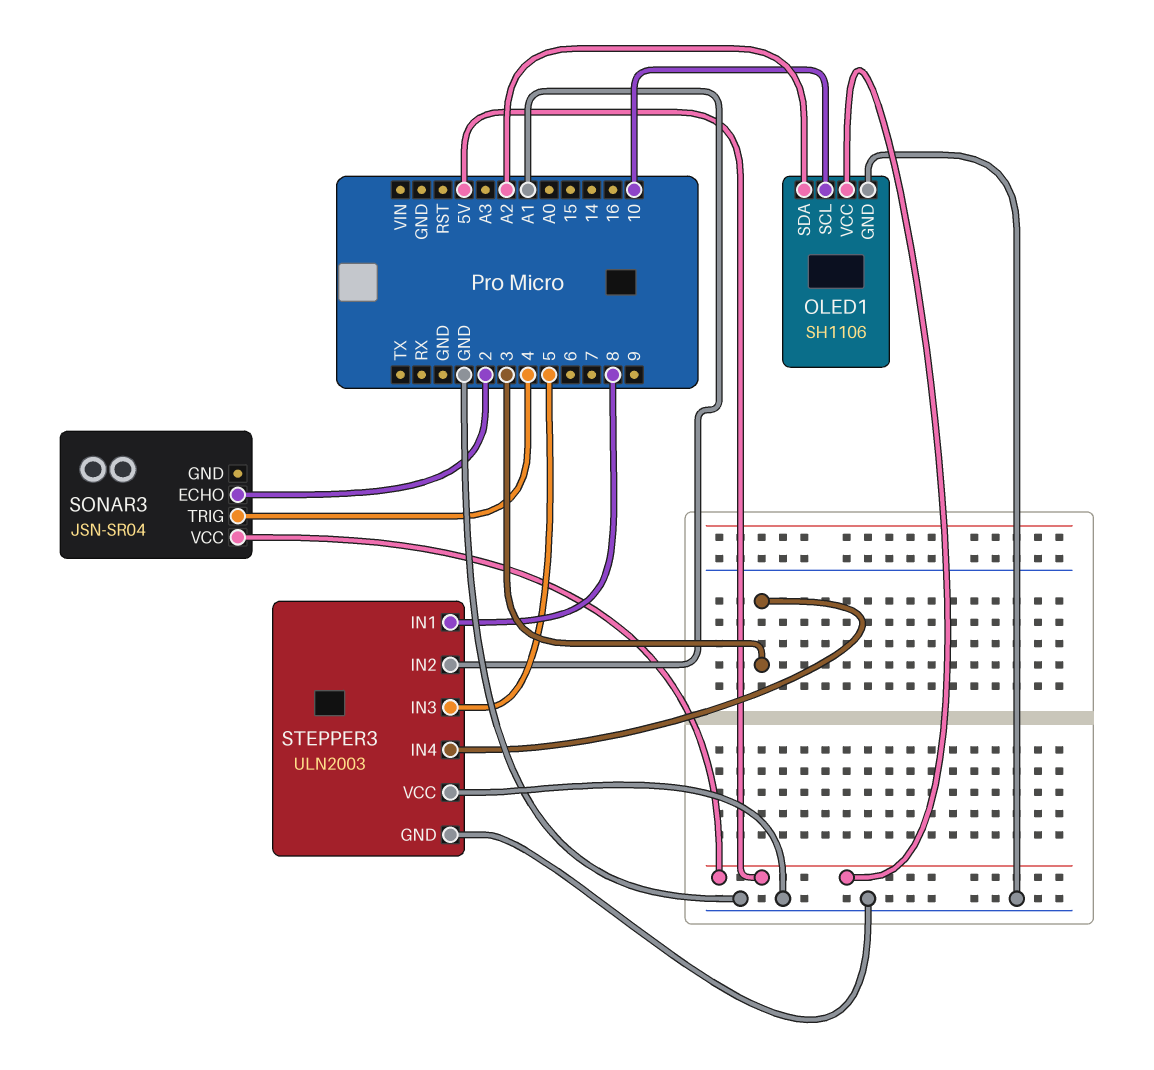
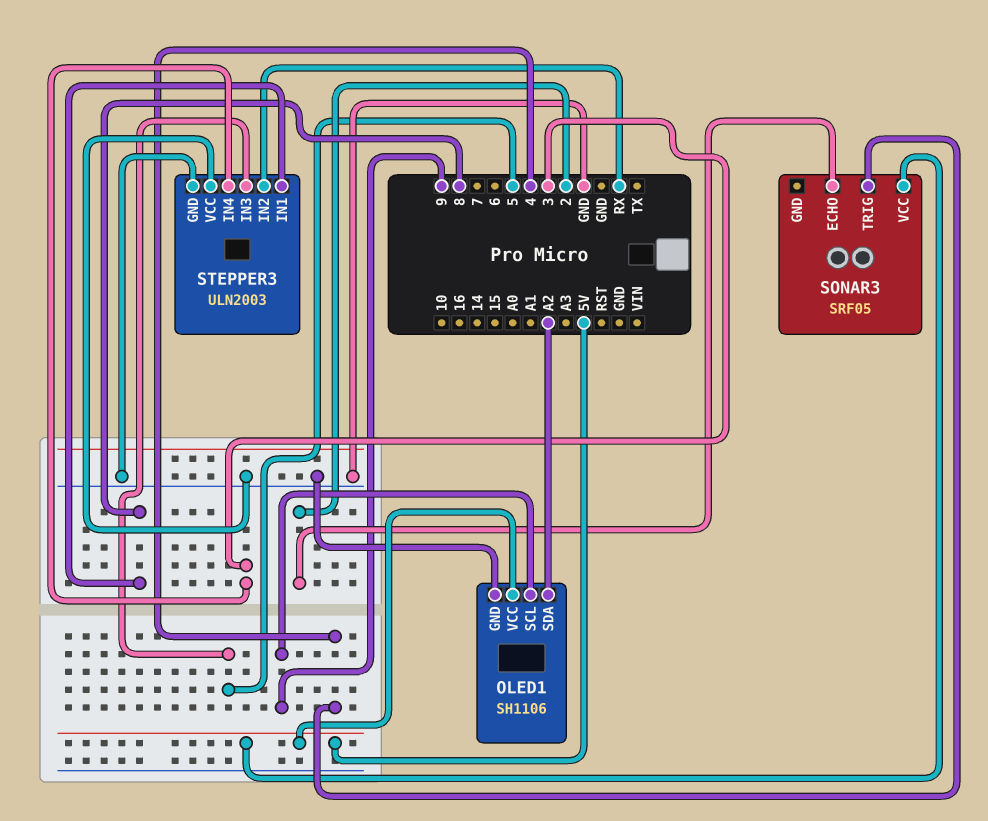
OLED1 pin SCL: 10 -> 9
SONAR3: JSN-SR04 -> SRF05
STEPPER3 pin IN2: A1 -> RX

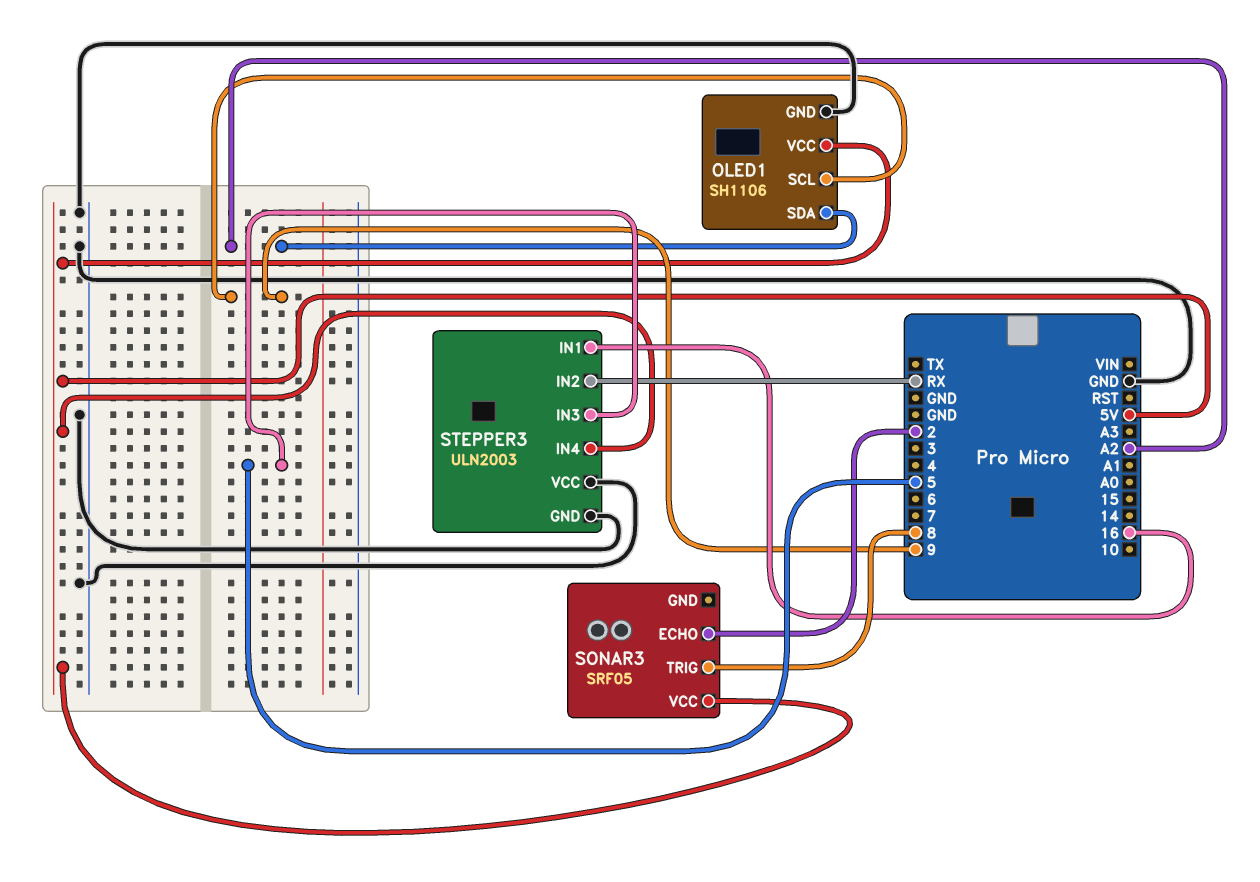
SONAR3 pin TRIG: 4 -> 8
STEPPER3 pin IN1: 8 -> 16
STEPPER3 pin IN4: 3 -> 5V

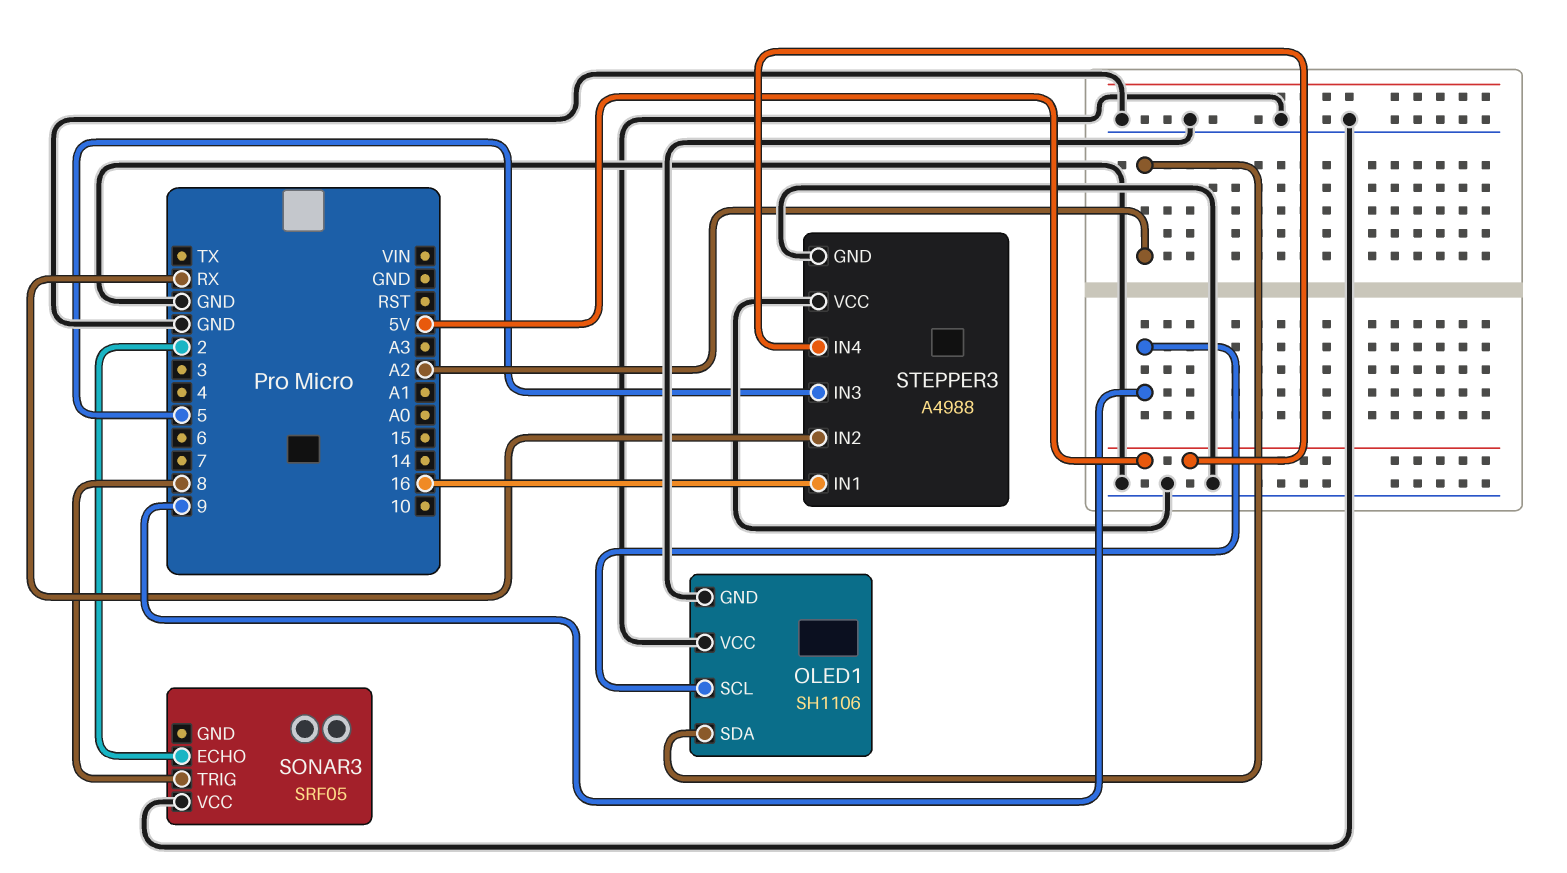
OLED1 pin VCC: 5V -> GND
SONAR3 pin VCC: 5V -> GND
STEPPER3: ULN2003 -> A4988

